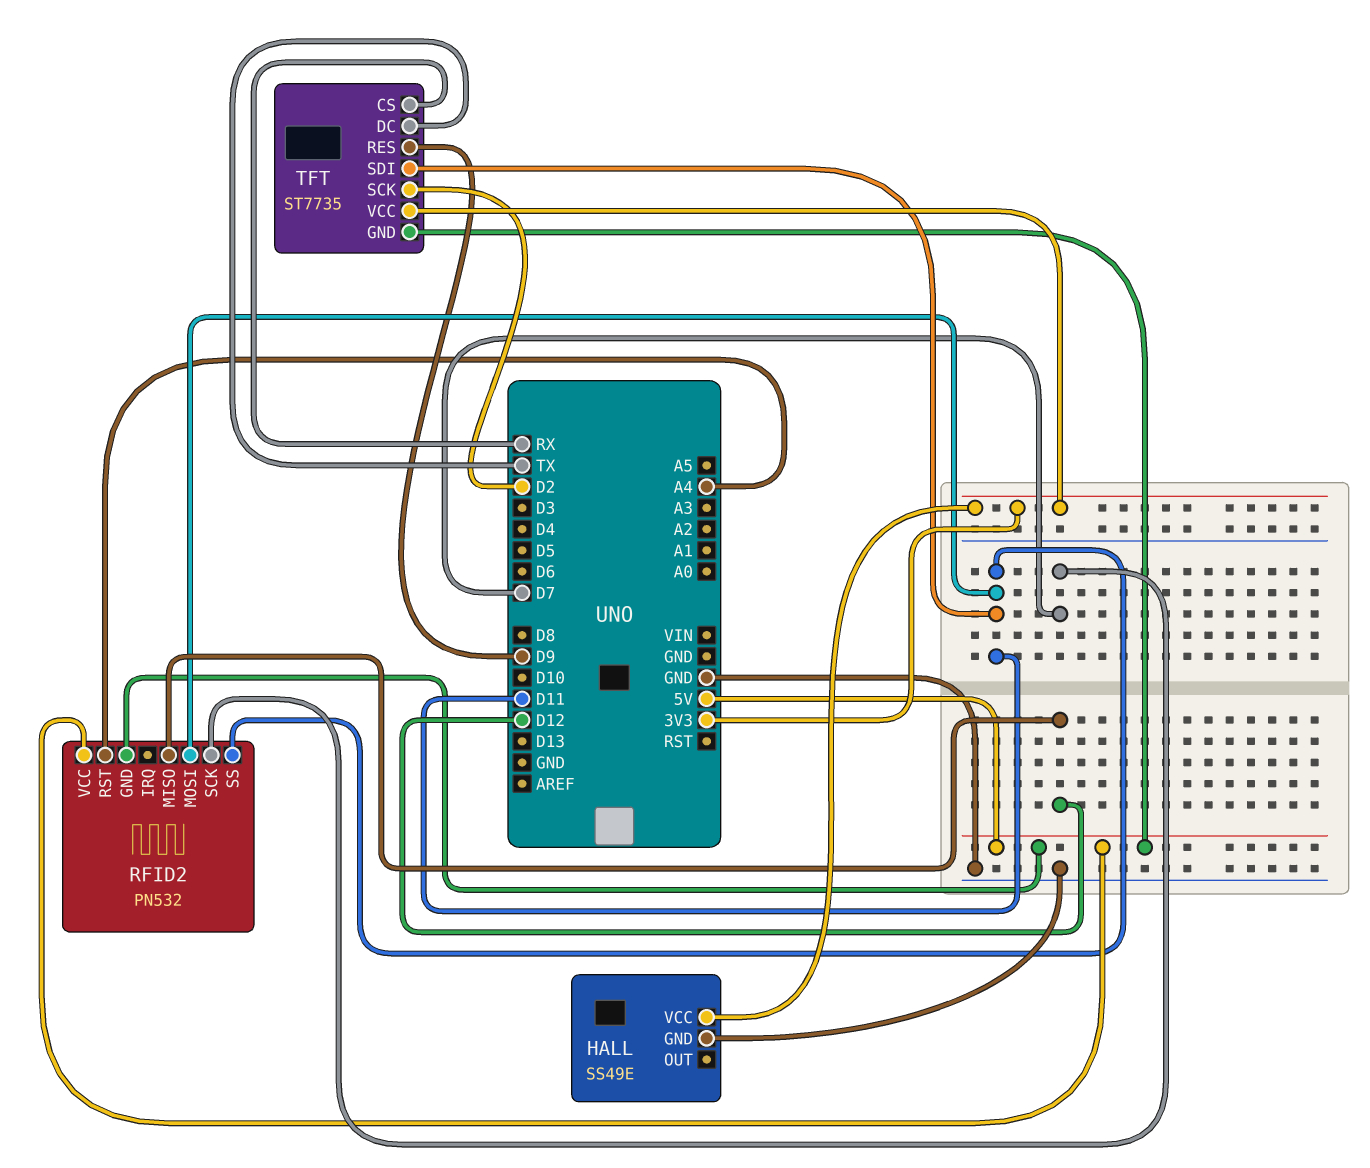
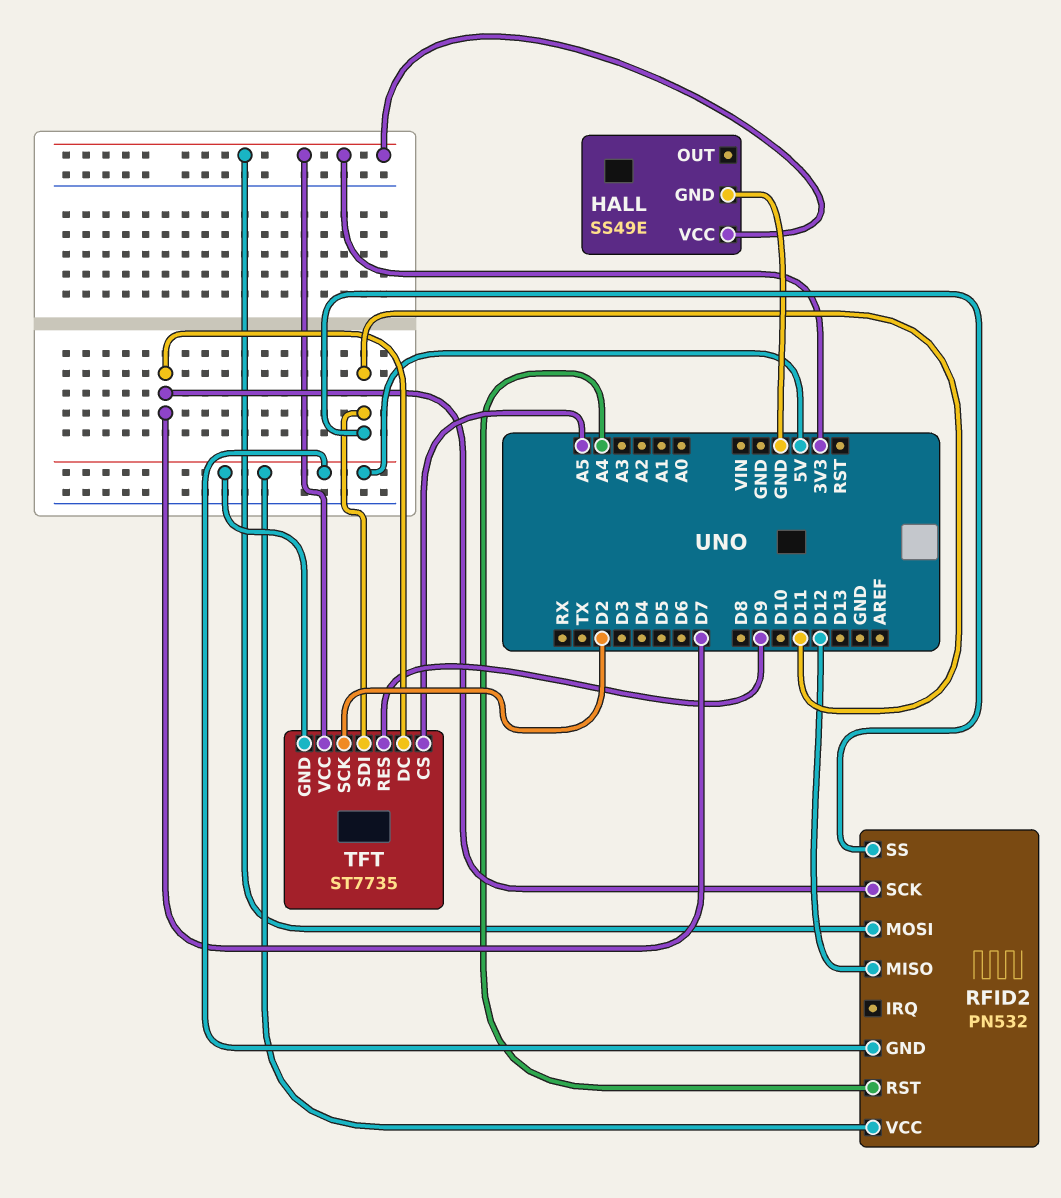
RFID2 pin MOSI: D11 -> 3V3
TFT pin CS: RX -> A5
TFT pin DC: TX -> D7

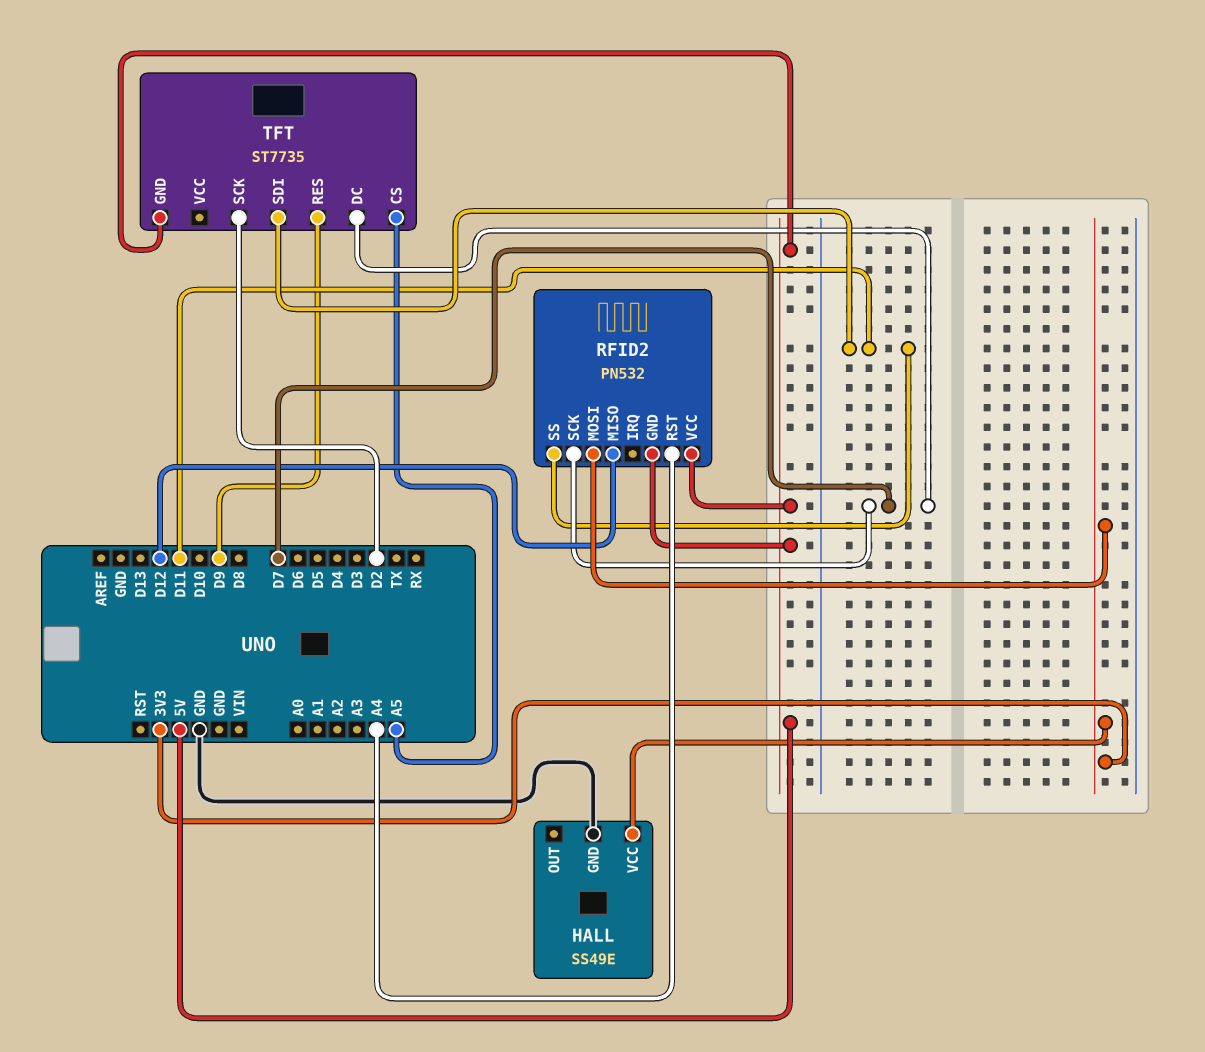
TFT pin VCC: 3V3 -> none

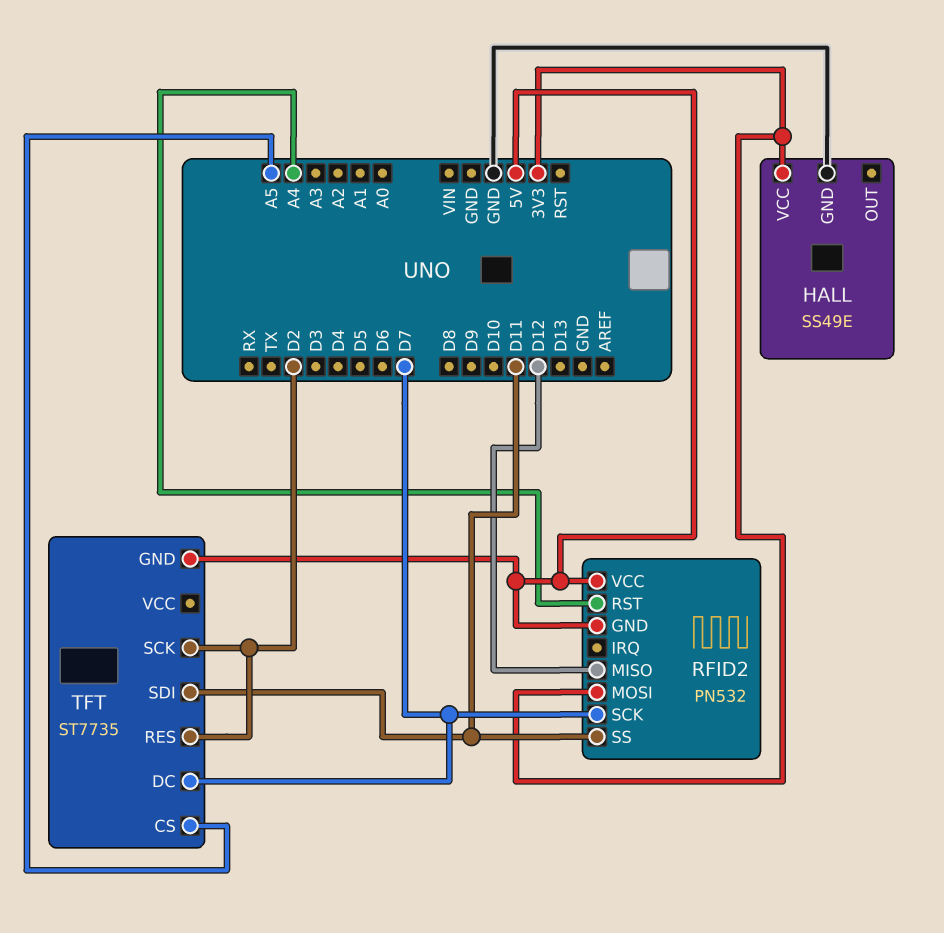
TFT pin RES: D9 -> D2

